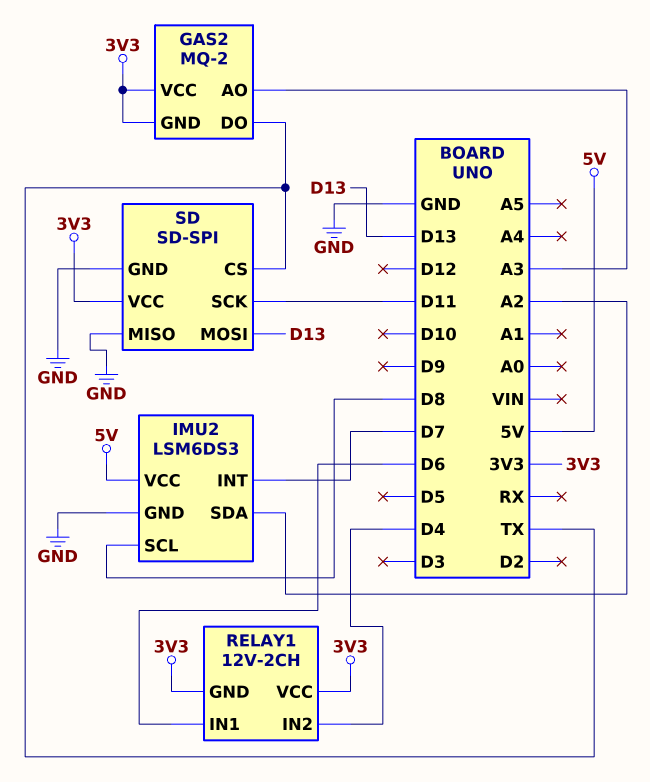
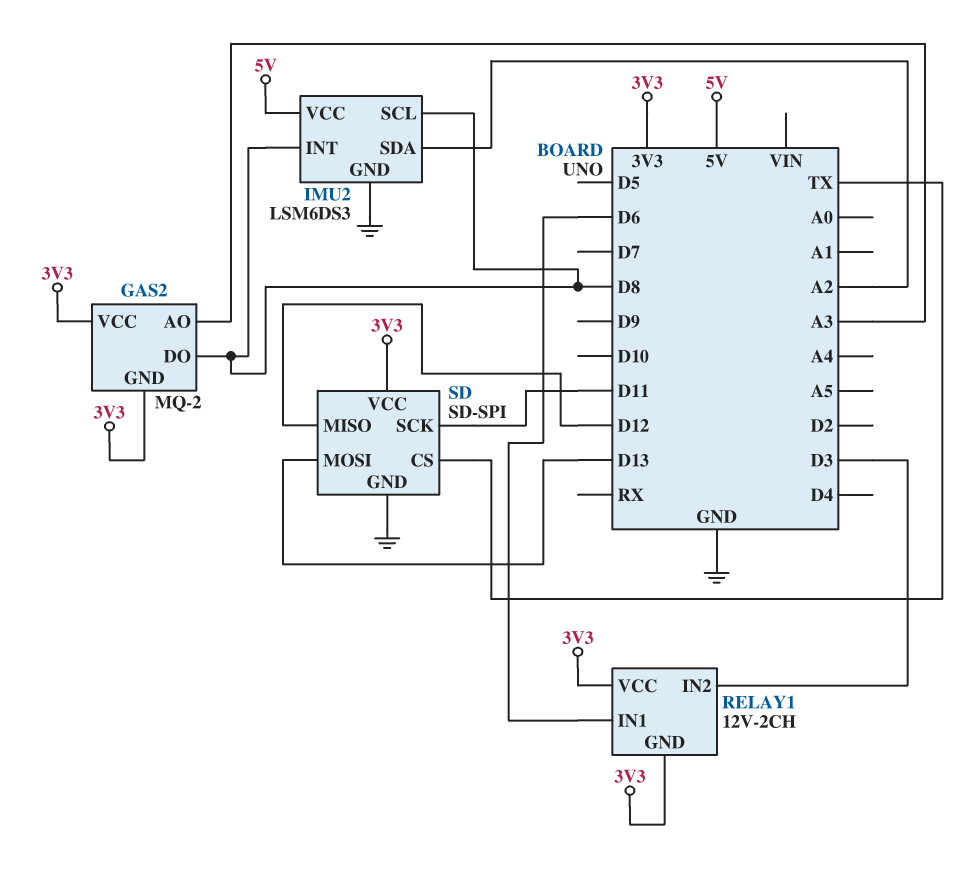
GAS2 pin DO: TX -> D8
IMU2 pin INT: D7 -> D8
RELAY1 pin IN2: D4 -> D3
SD pin MISO: GND -> D12

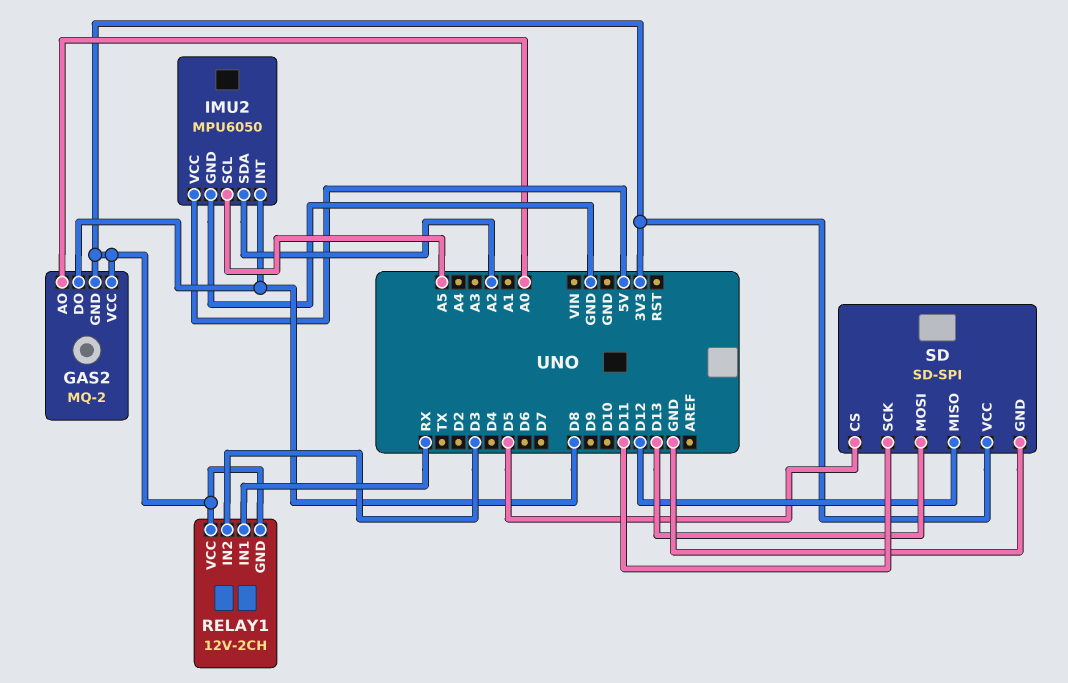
GAS2 pin AO: A3 -> A0
IMU2: LSM6DS3 -> MPU6050
IMU2 pin SCL: D8 -> A5
RELAY1 pin IN1: D6 -> RX
SD pin CS: TX -> D5

